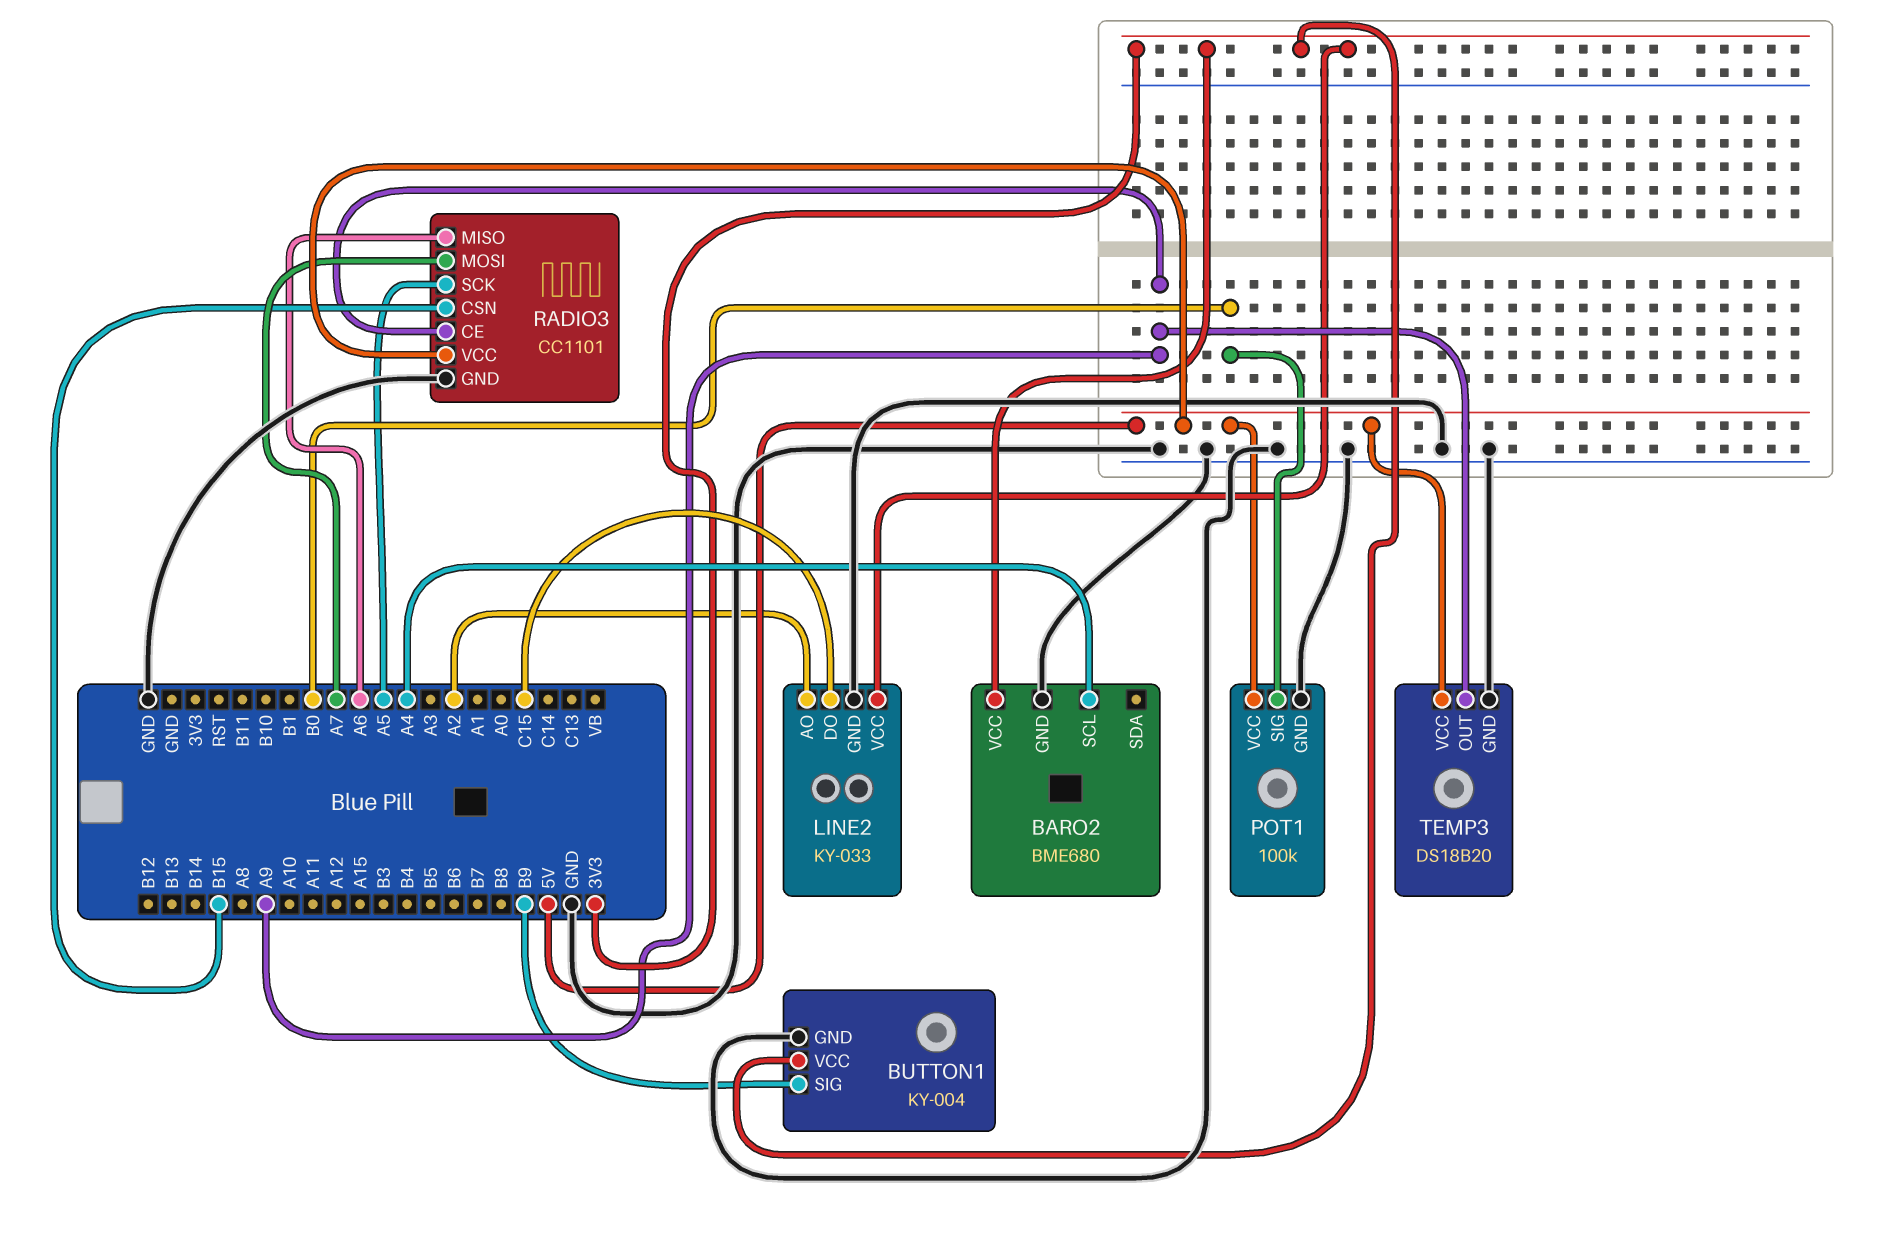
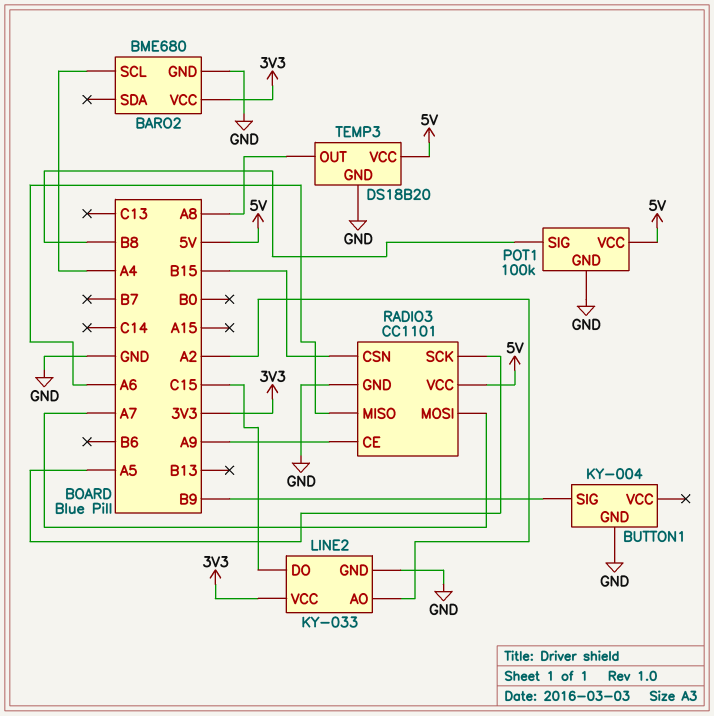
BUTTON1 pin VCC: 3V3 -> none
POT1 pin SIG: B0 -> B8
TEMP3 pin OUT: A9 -> A8

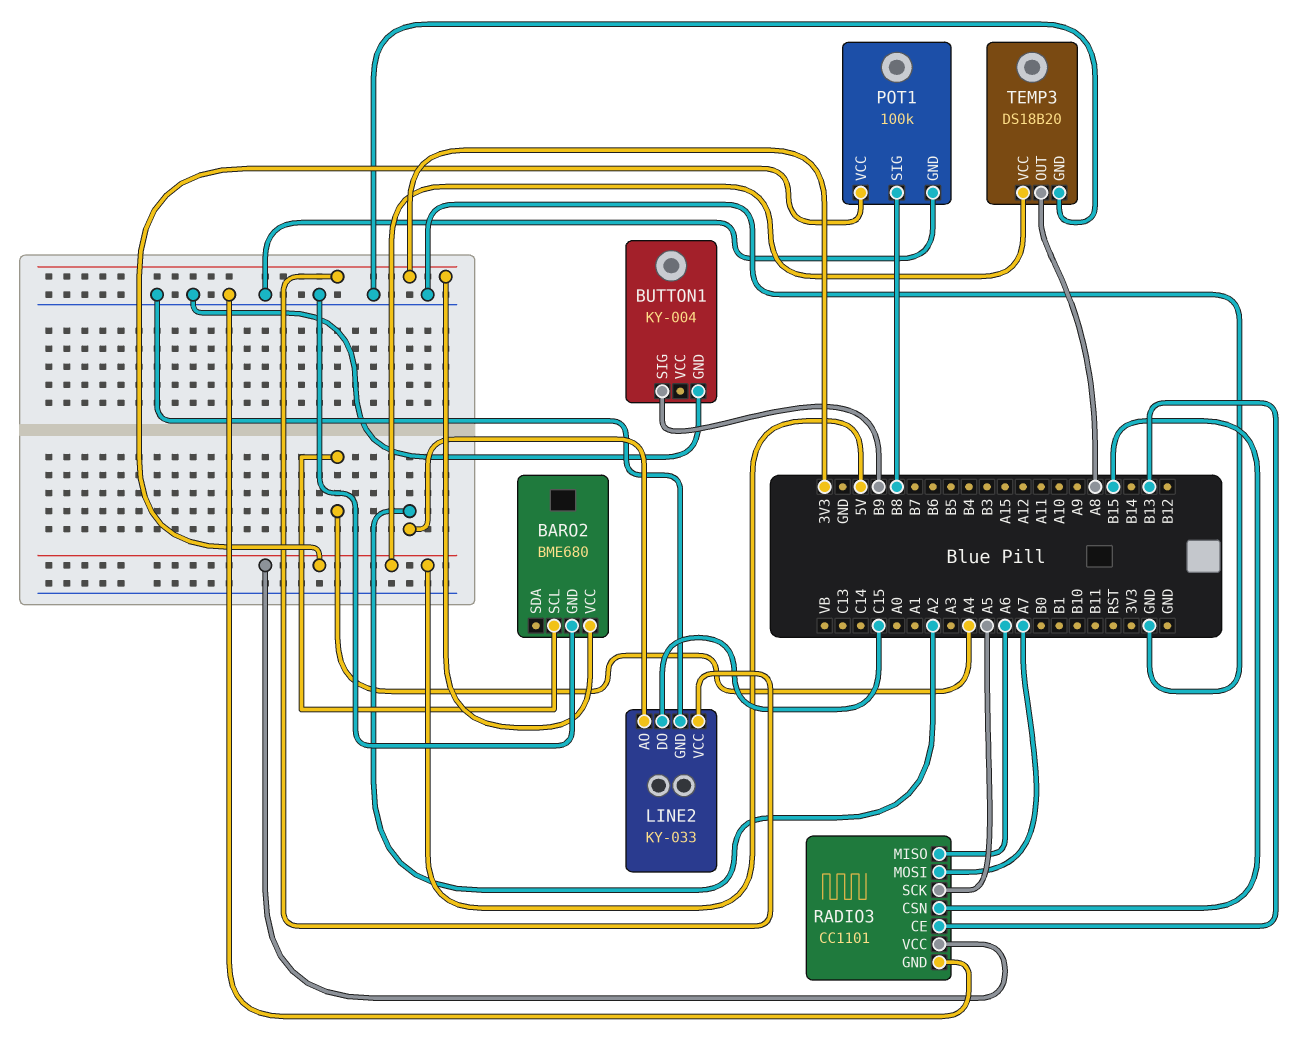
RADIO3 pin CE: A9 -> B13

